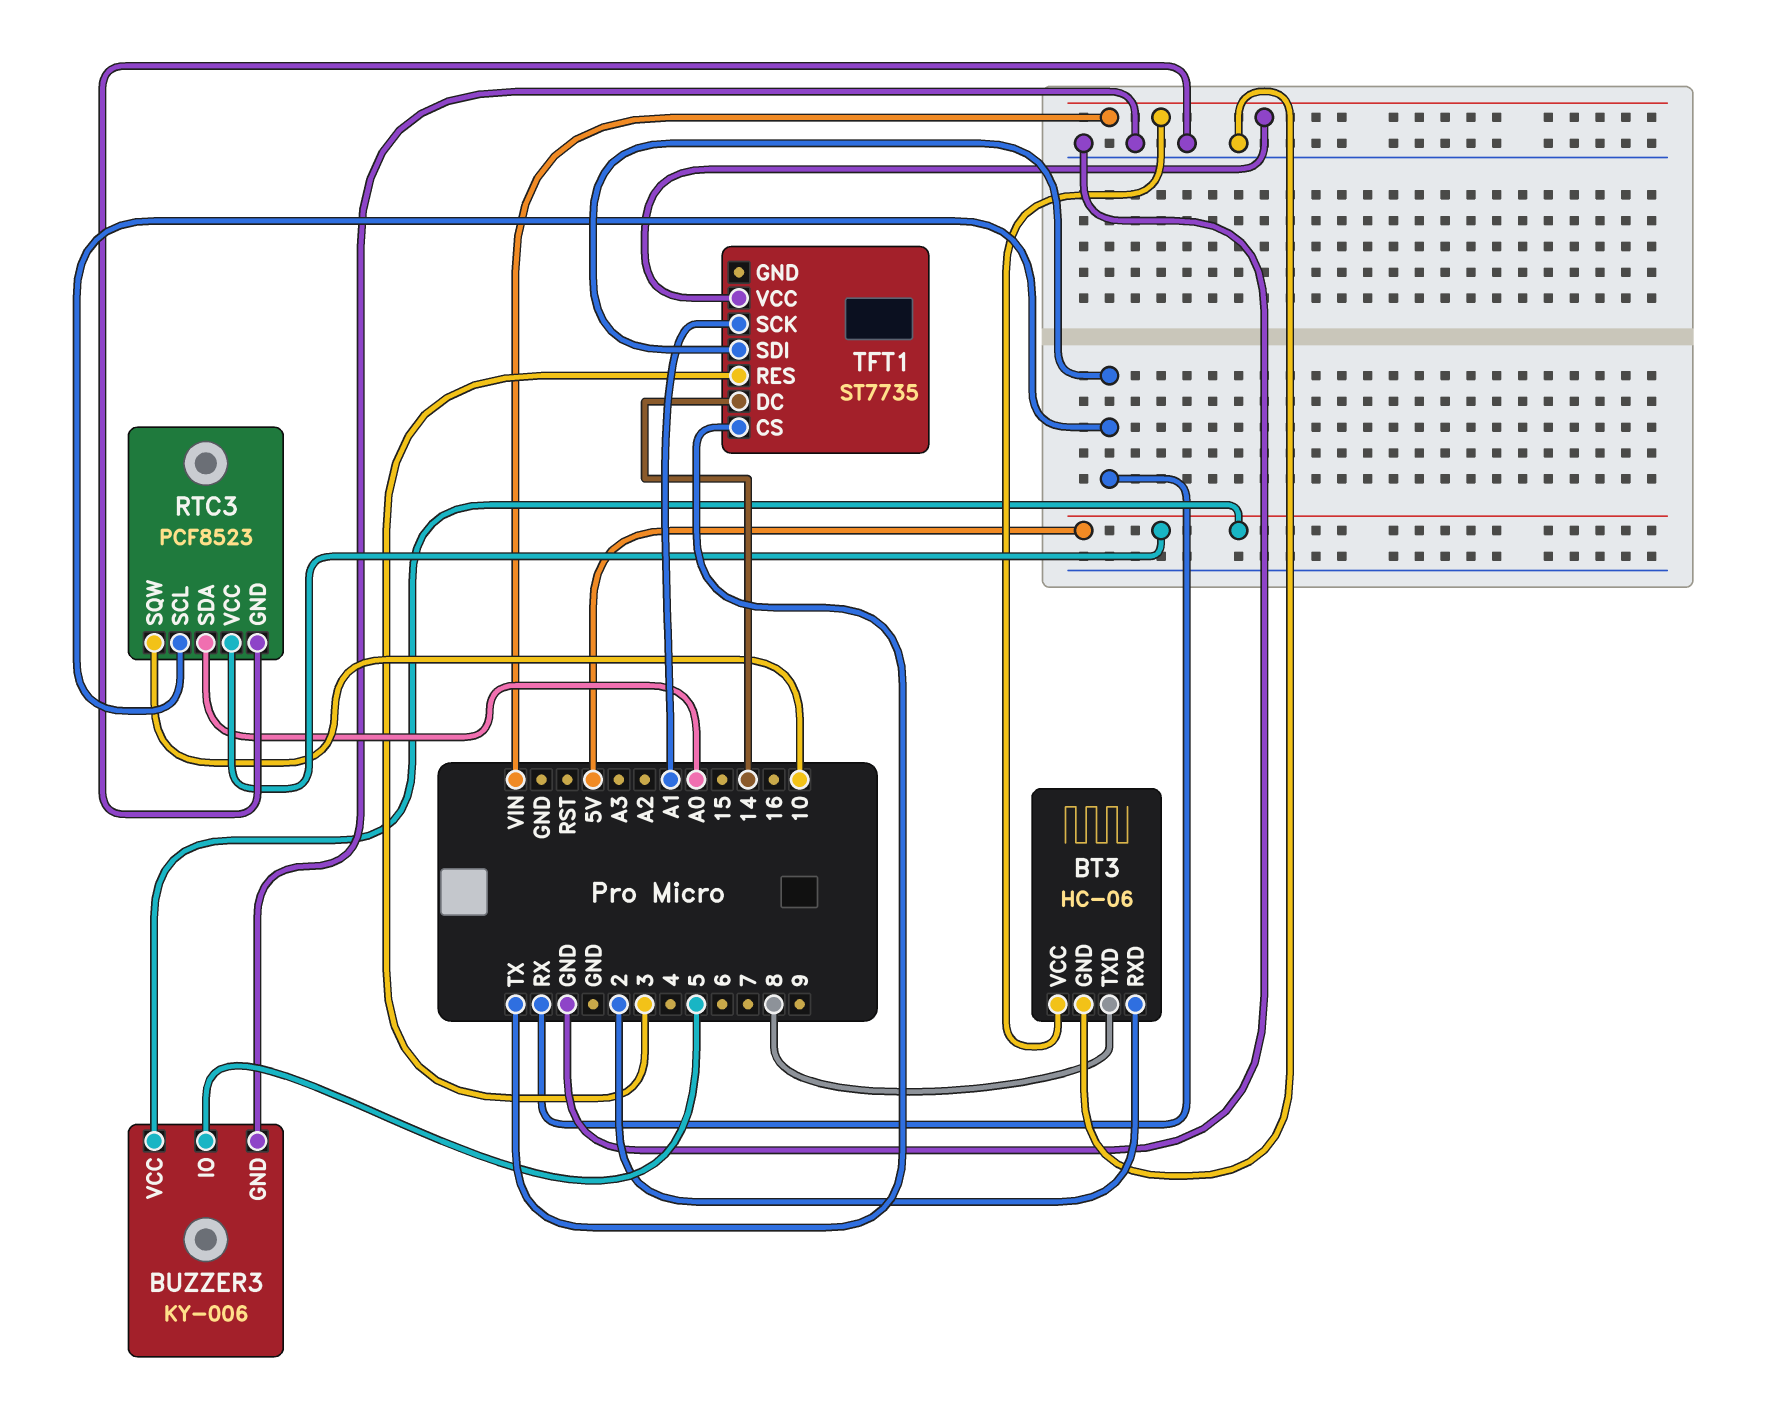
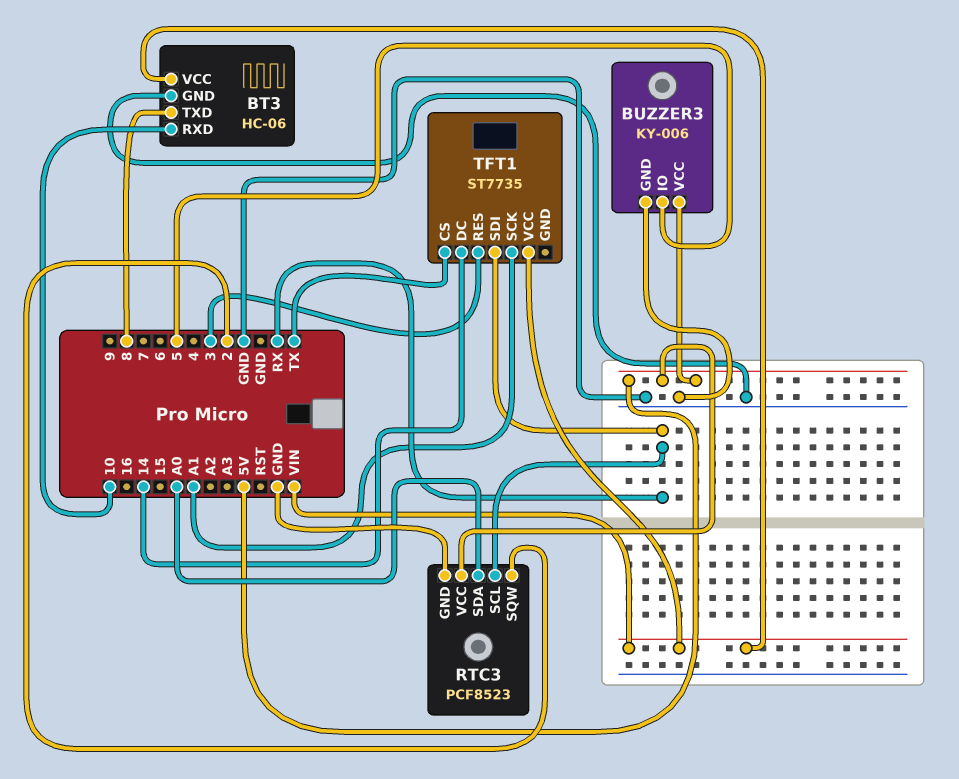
BT3 pin RXD: 2 -> 10
RTC3 pin SQW: 10 -> 2

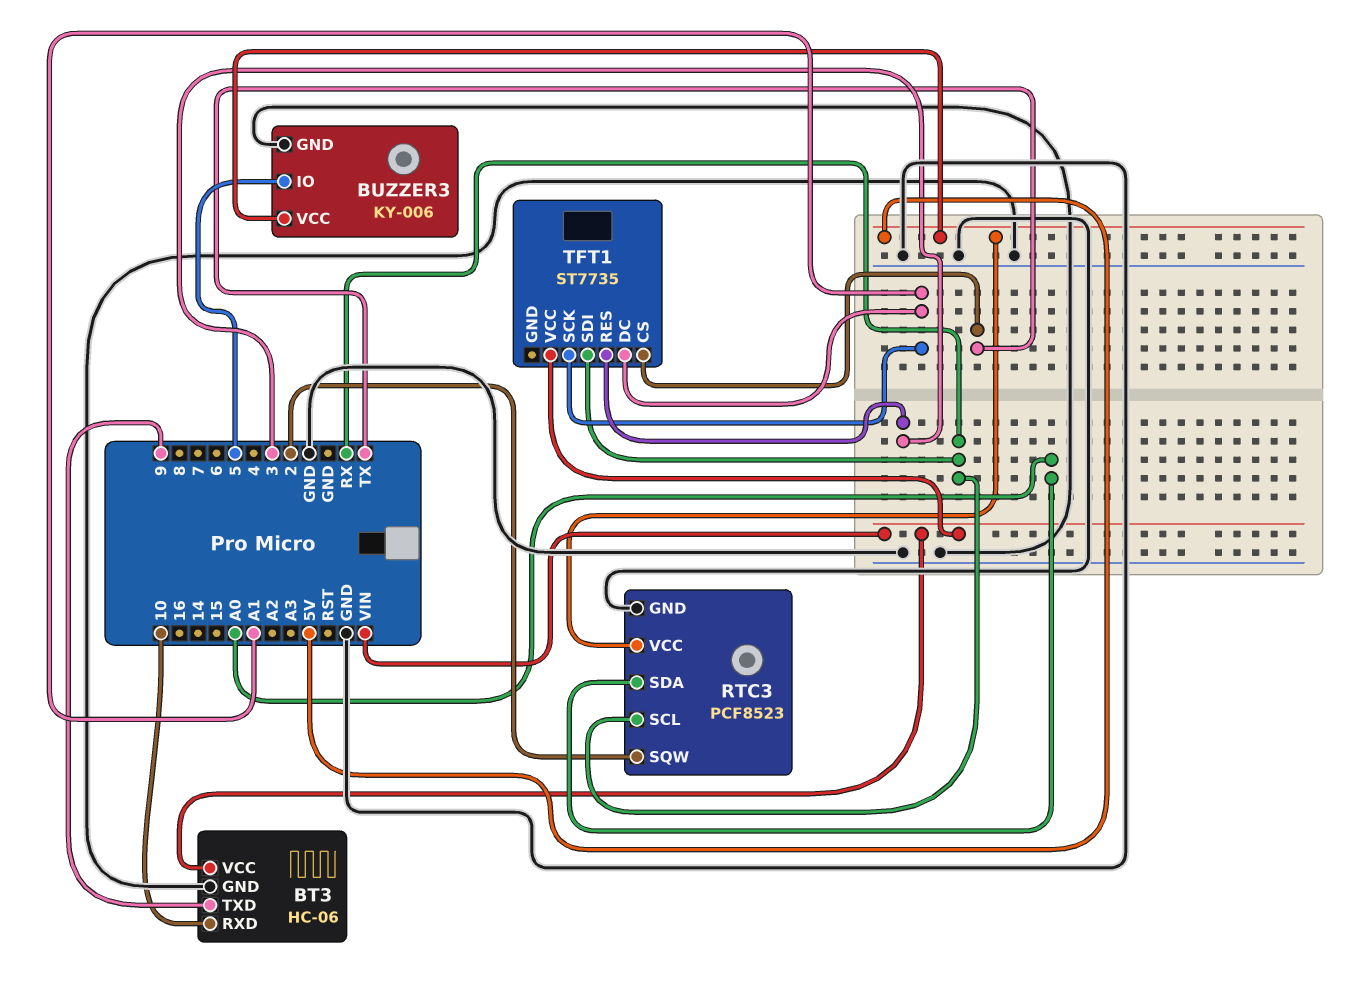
BT3 pin TXD: 8 -> 9
TFT1 pin DC: 14 -> A1

